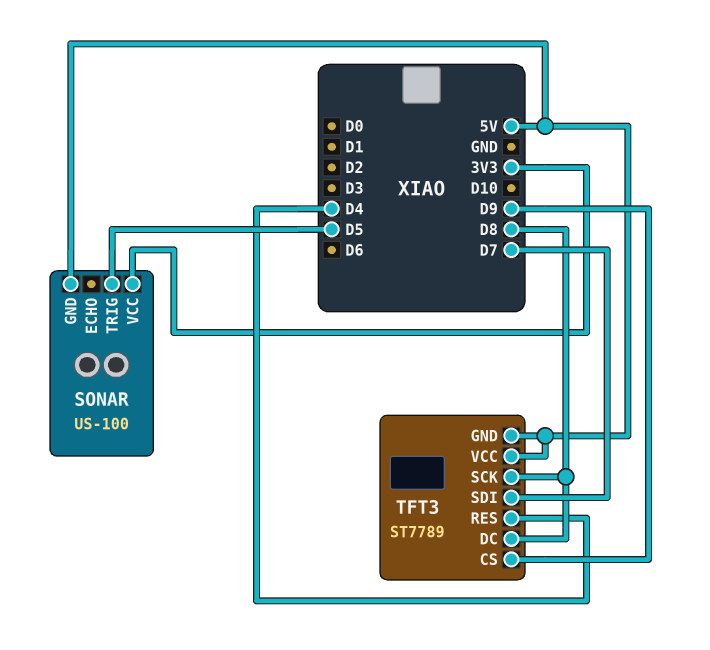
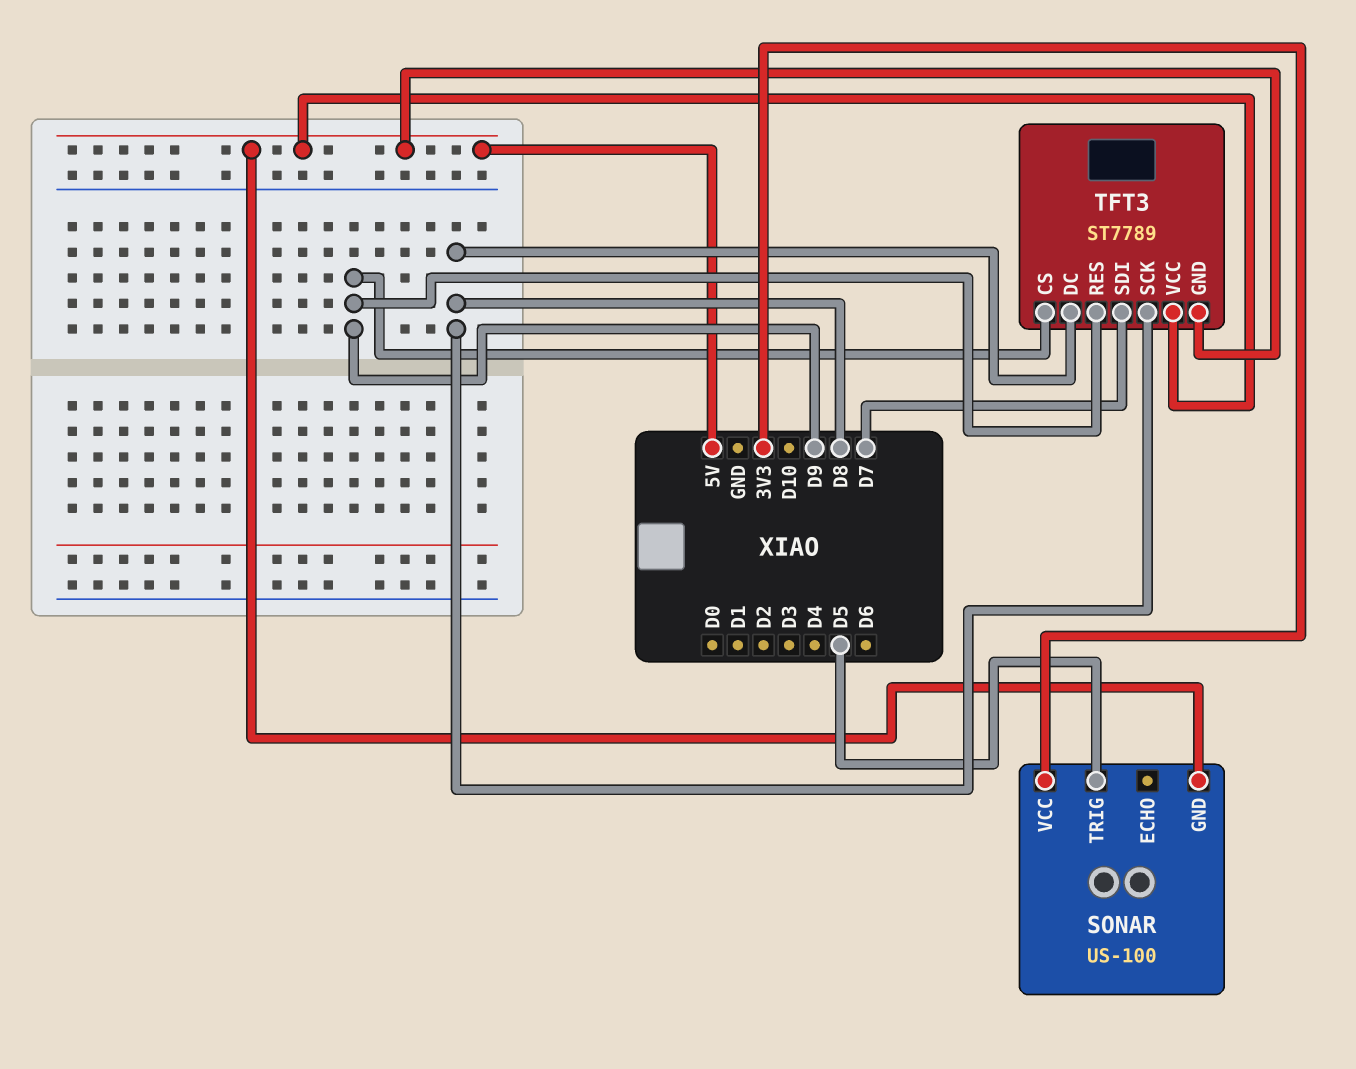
TFT3 pin RES: D4 -> D9

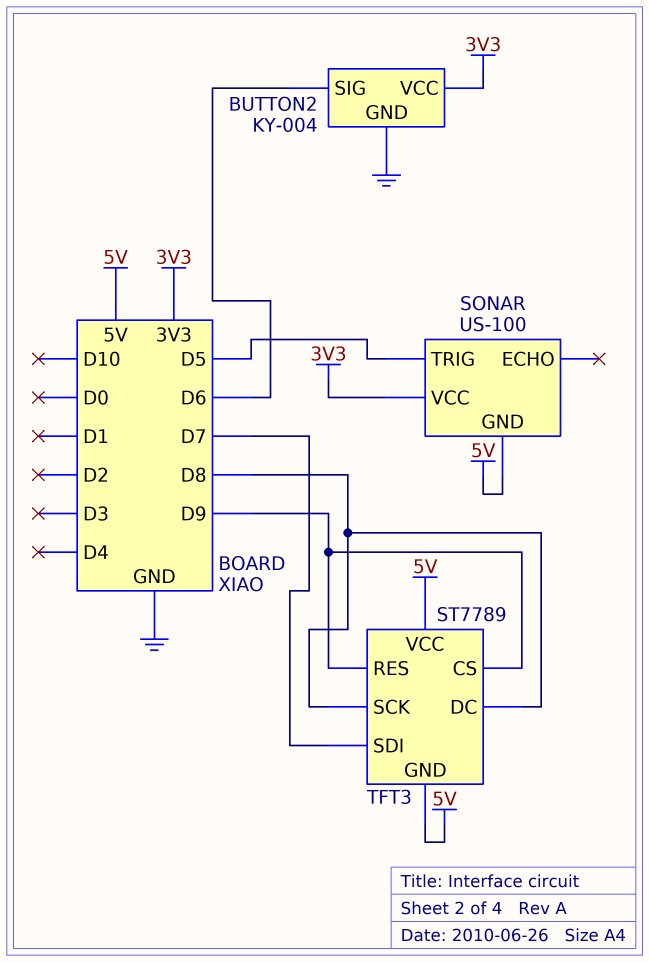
BUTTON2: none -> KY-004
BUTTON2 pin GND: none -> GND
BUTTON2 pin SIG: none -> D6
BUTTON2 pin VCC: none -> 3V3

